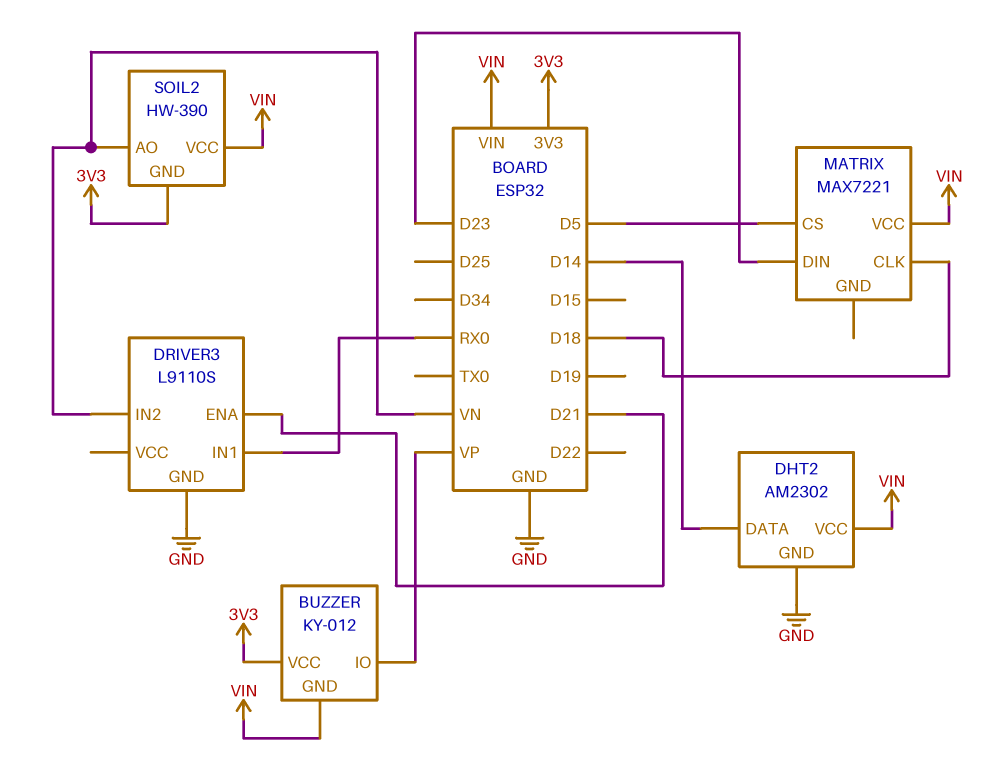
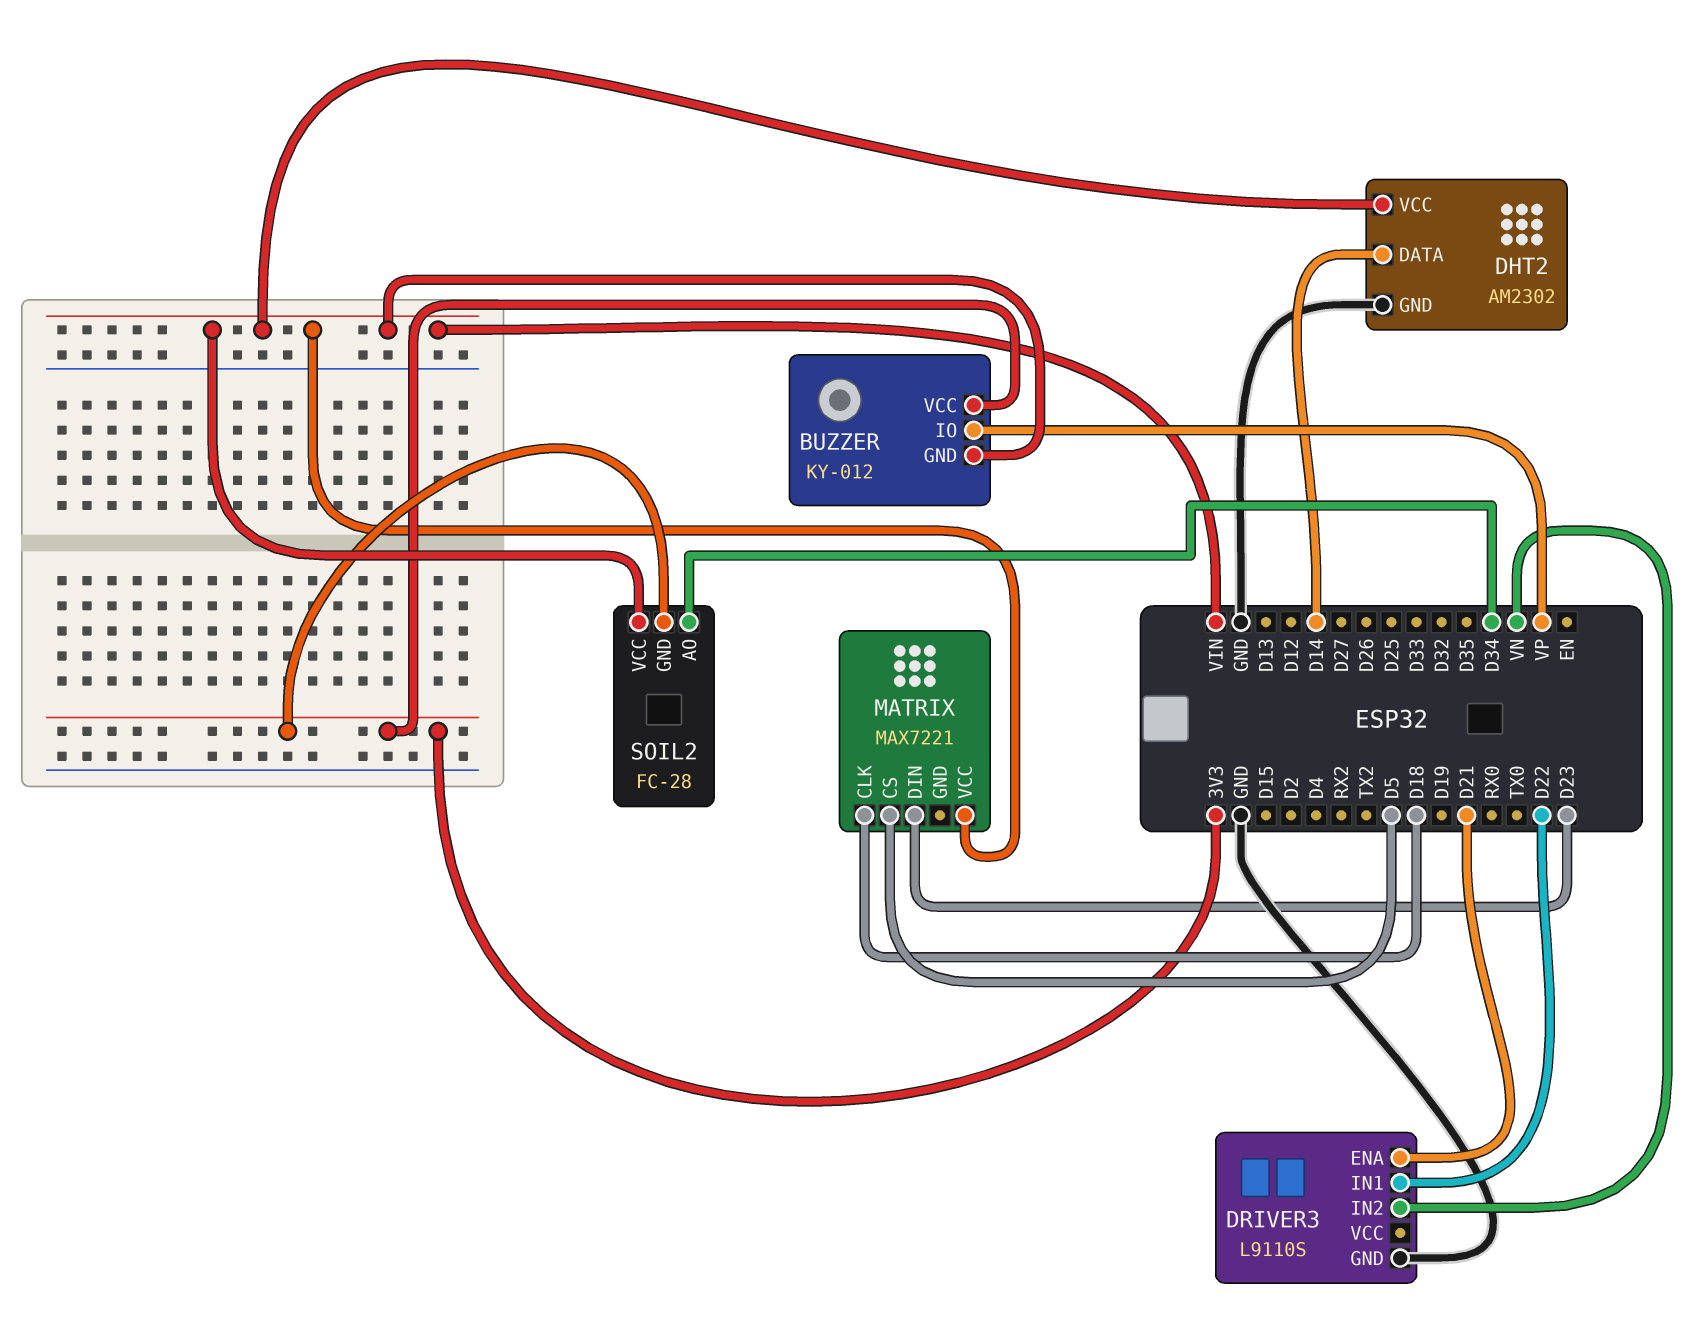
DRIVER3 pin IN1: RX0 -> D22
SOIL2: HW-390 -> FC-28
SOIL2 pin AO: VN -> D34

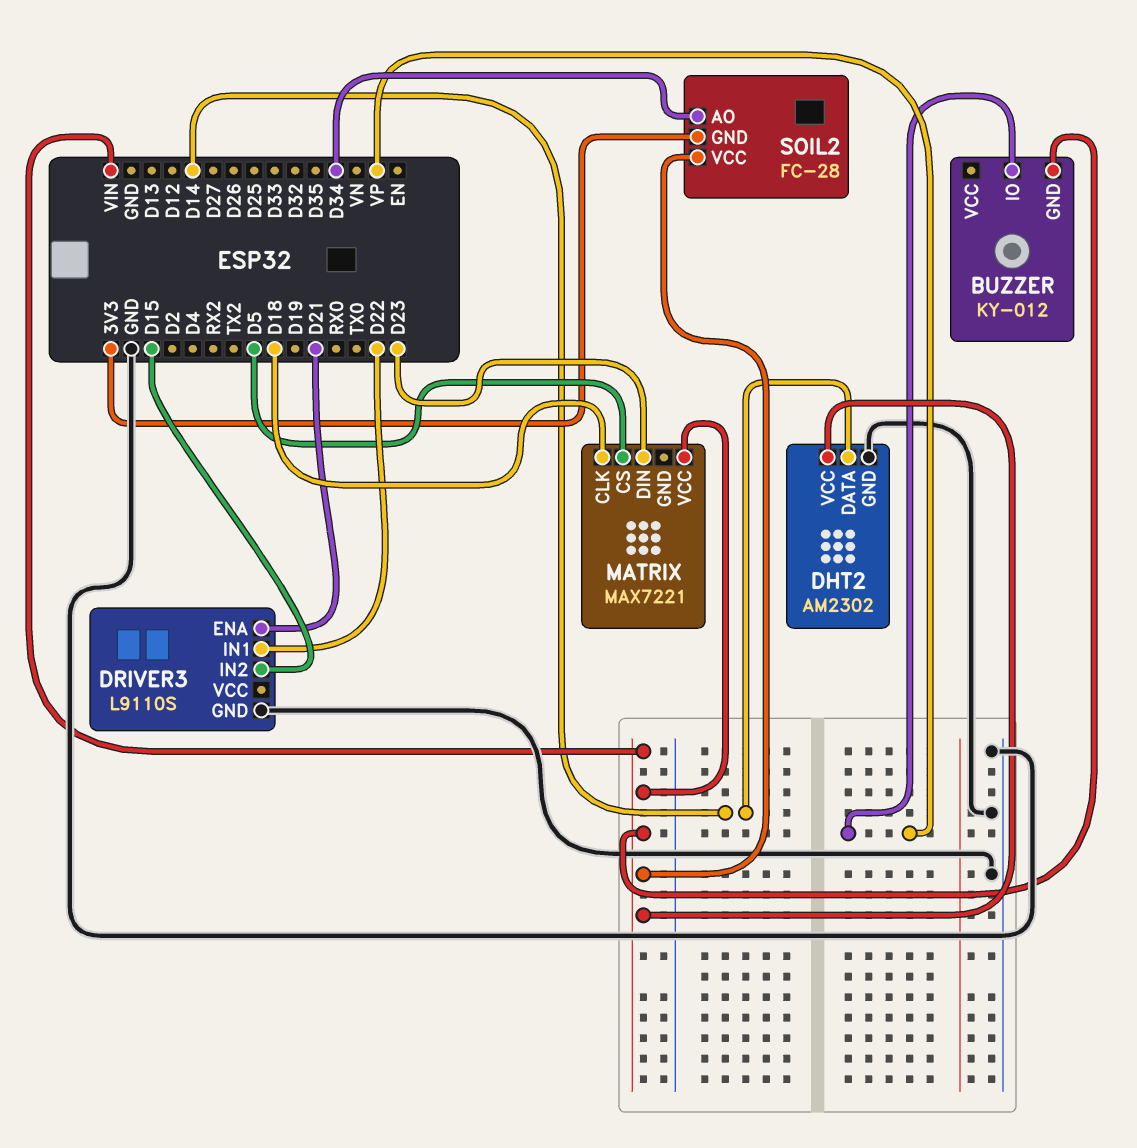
BUZZER pin VCC: 3V3 -> none
DRIVER3 pin IN2: VN -> D15

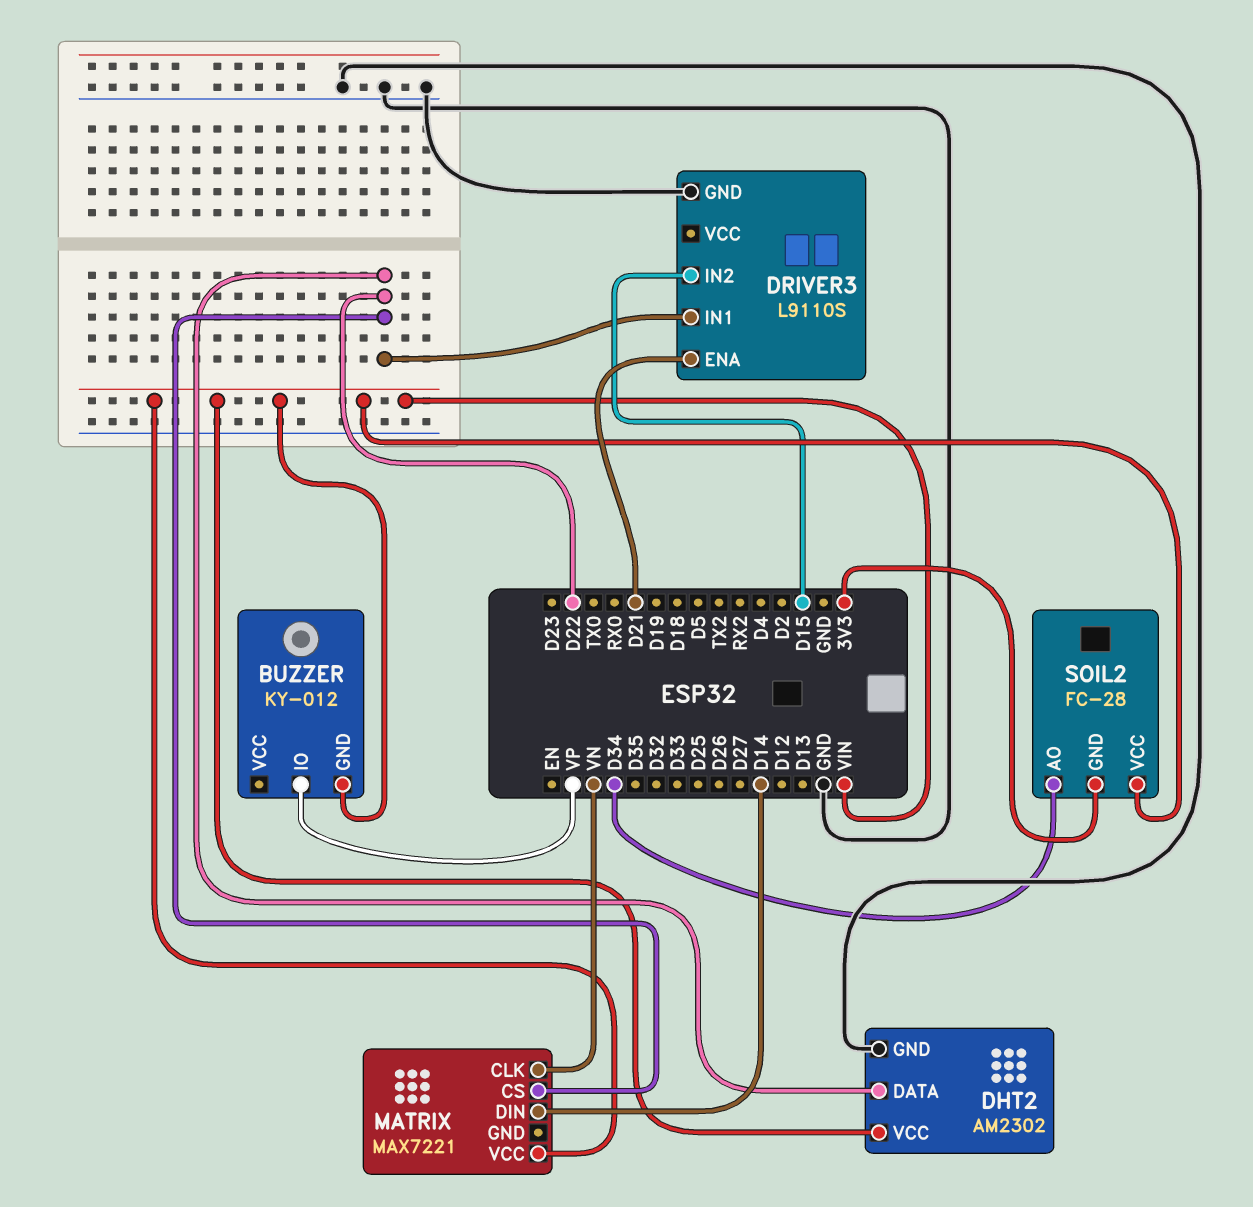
DHT2 pin DATA: D14 -> D22
MATRIX pin CLK: D18 -> VN
MATRIX pin CS: D5 -> D22
MATRIX pin DIN: D23 -> D14

